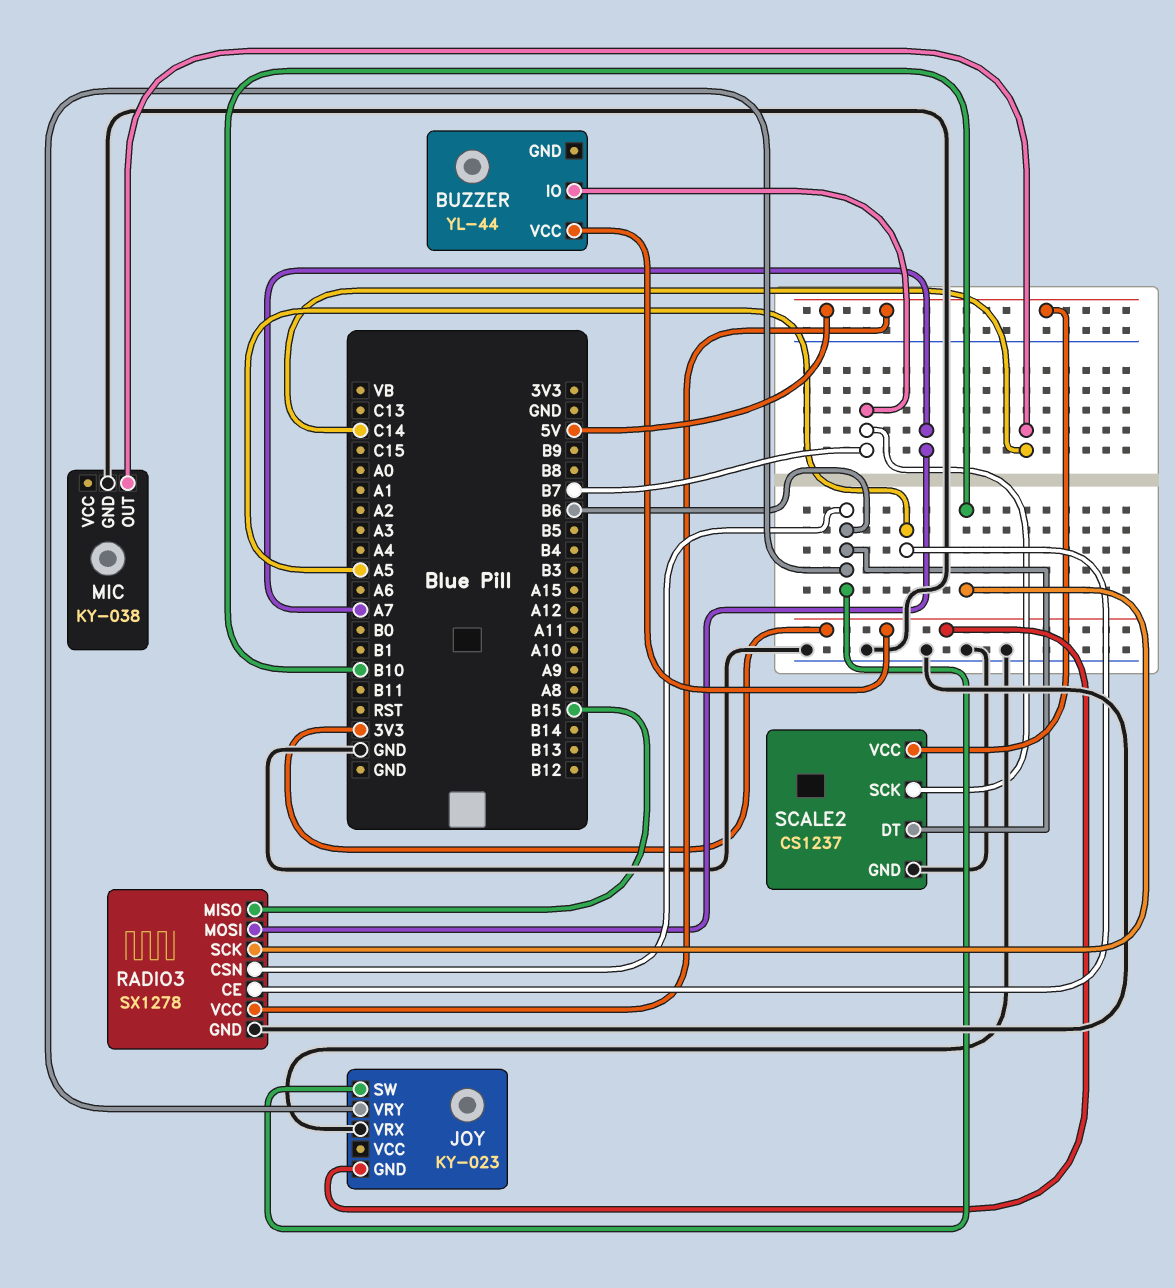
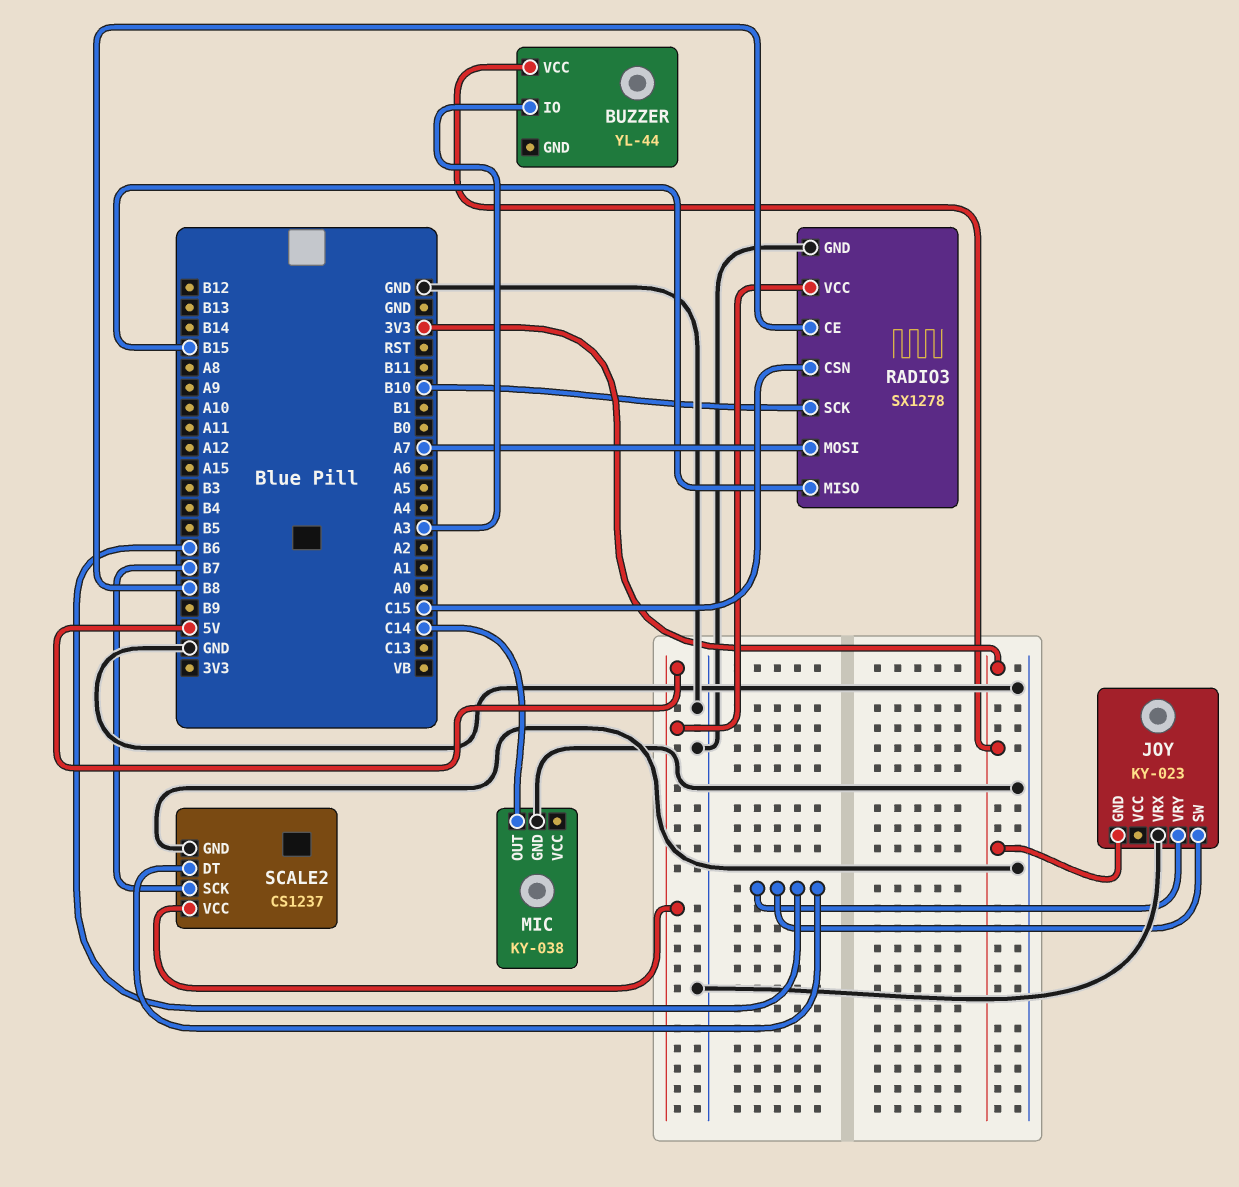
BUZZER pin IO: B7 -> A3
RADIO3 pin CE: A5 -> B8
RADIO3 pin CSN: B6 -> C15

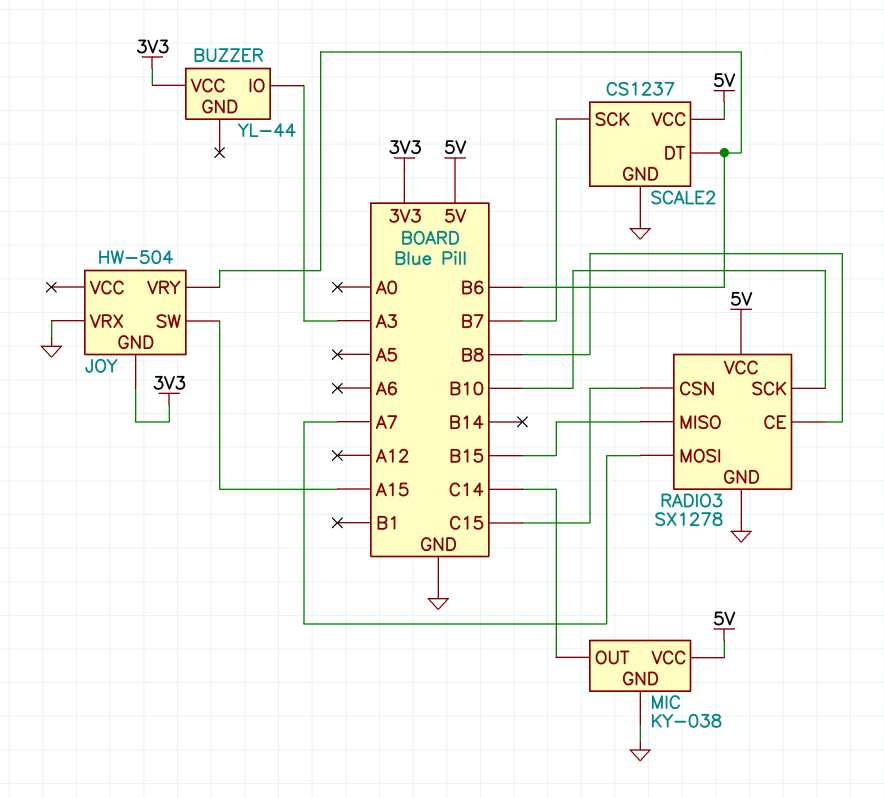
JOY: KY-023 -> HW-504
JOY pin SW: B6 -> A15
MIC pin VCC: none -> 5V

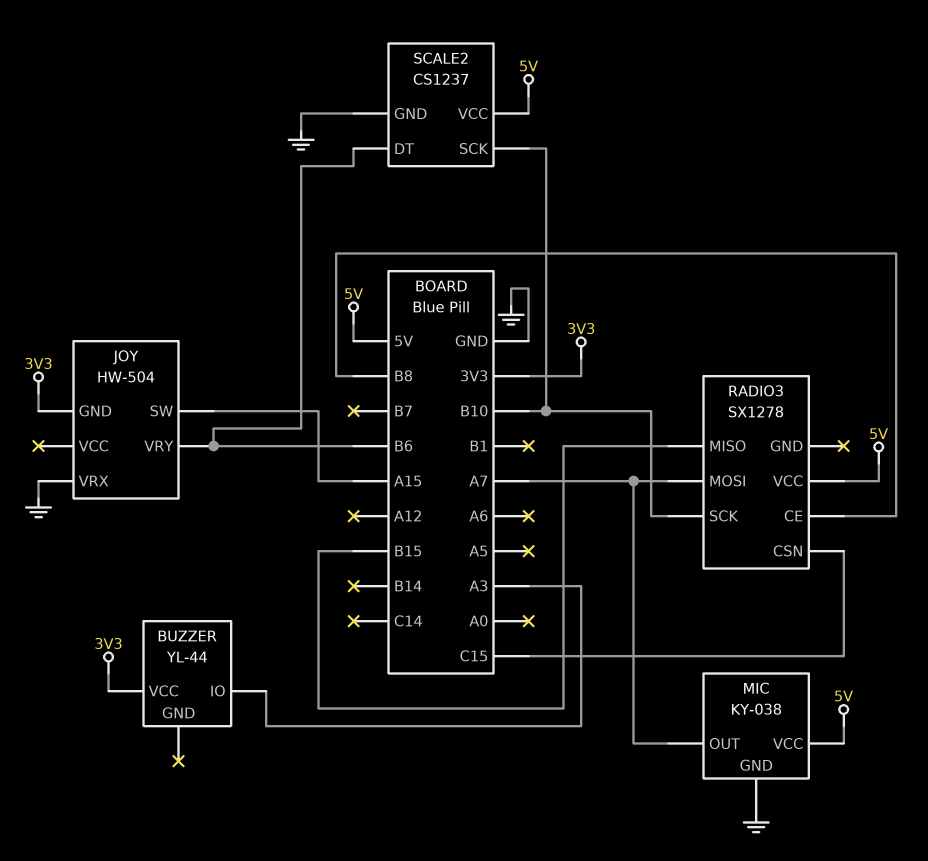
MIC pin OUT: C14 -> A7
RADIO3 pin GND: GND -> none
SCALE2 pin SCK: B7 -> B10

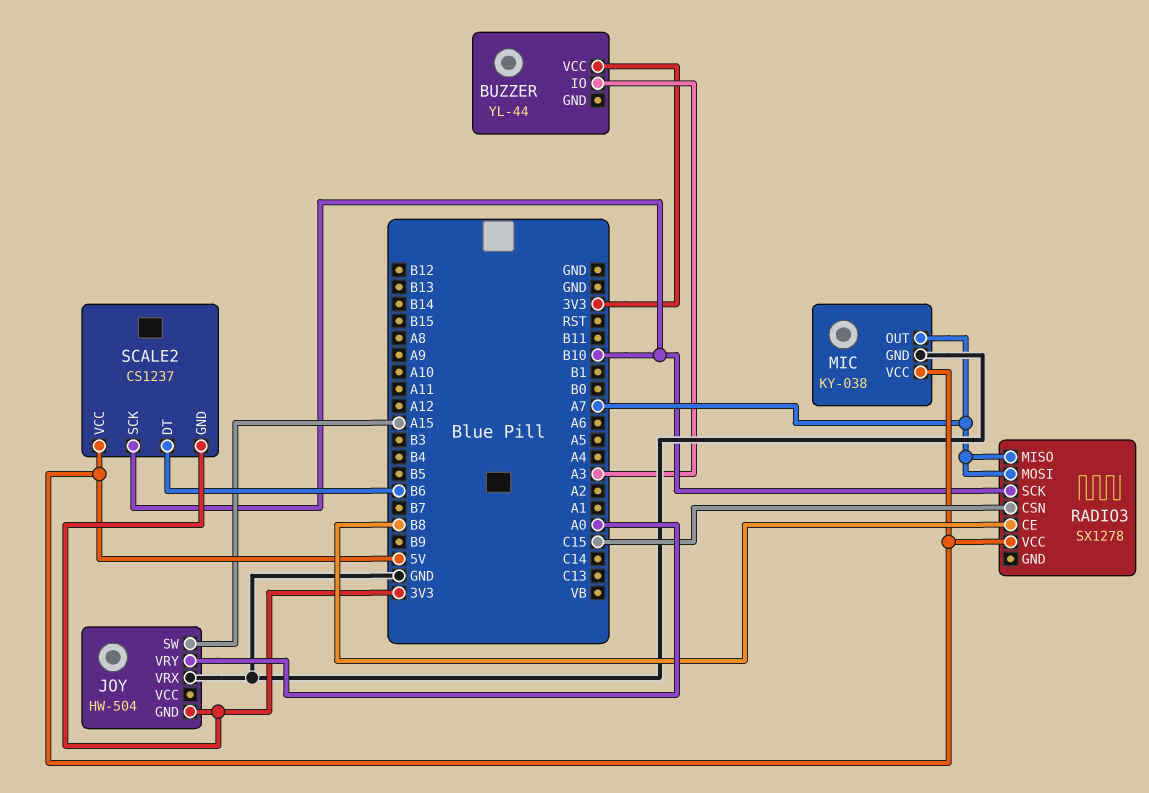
JOY pin VRY: B6 -> A0
RADIO3 pin MISO: B15 -> A7
SCALE2 pin GND: GND -> 3V3

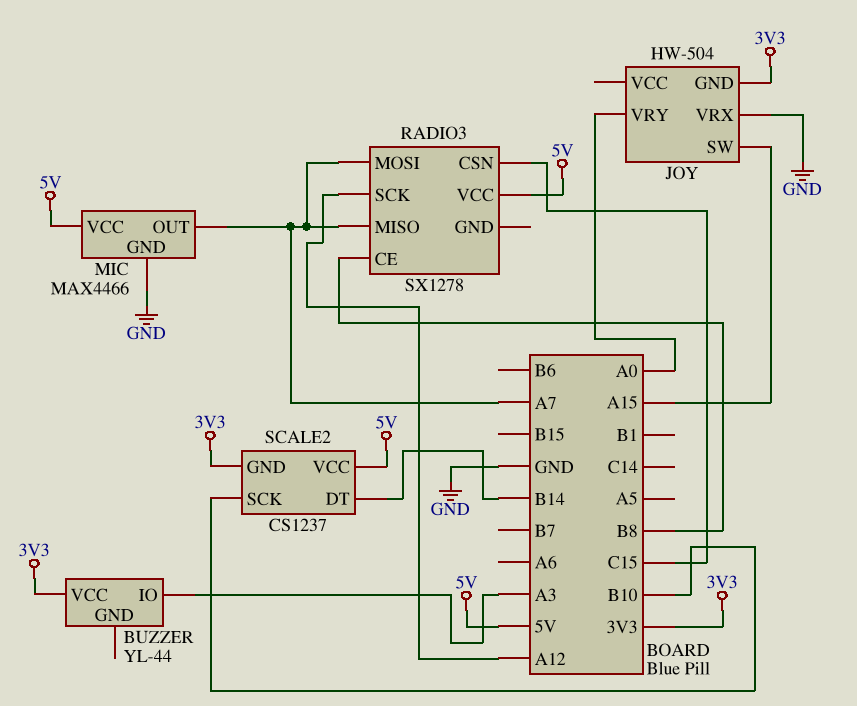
MIC: KY-038 -> MAX4466
RADIO3 pin SCK: B10 -> A12
SCALE2 pin DT: B6 -> B14

